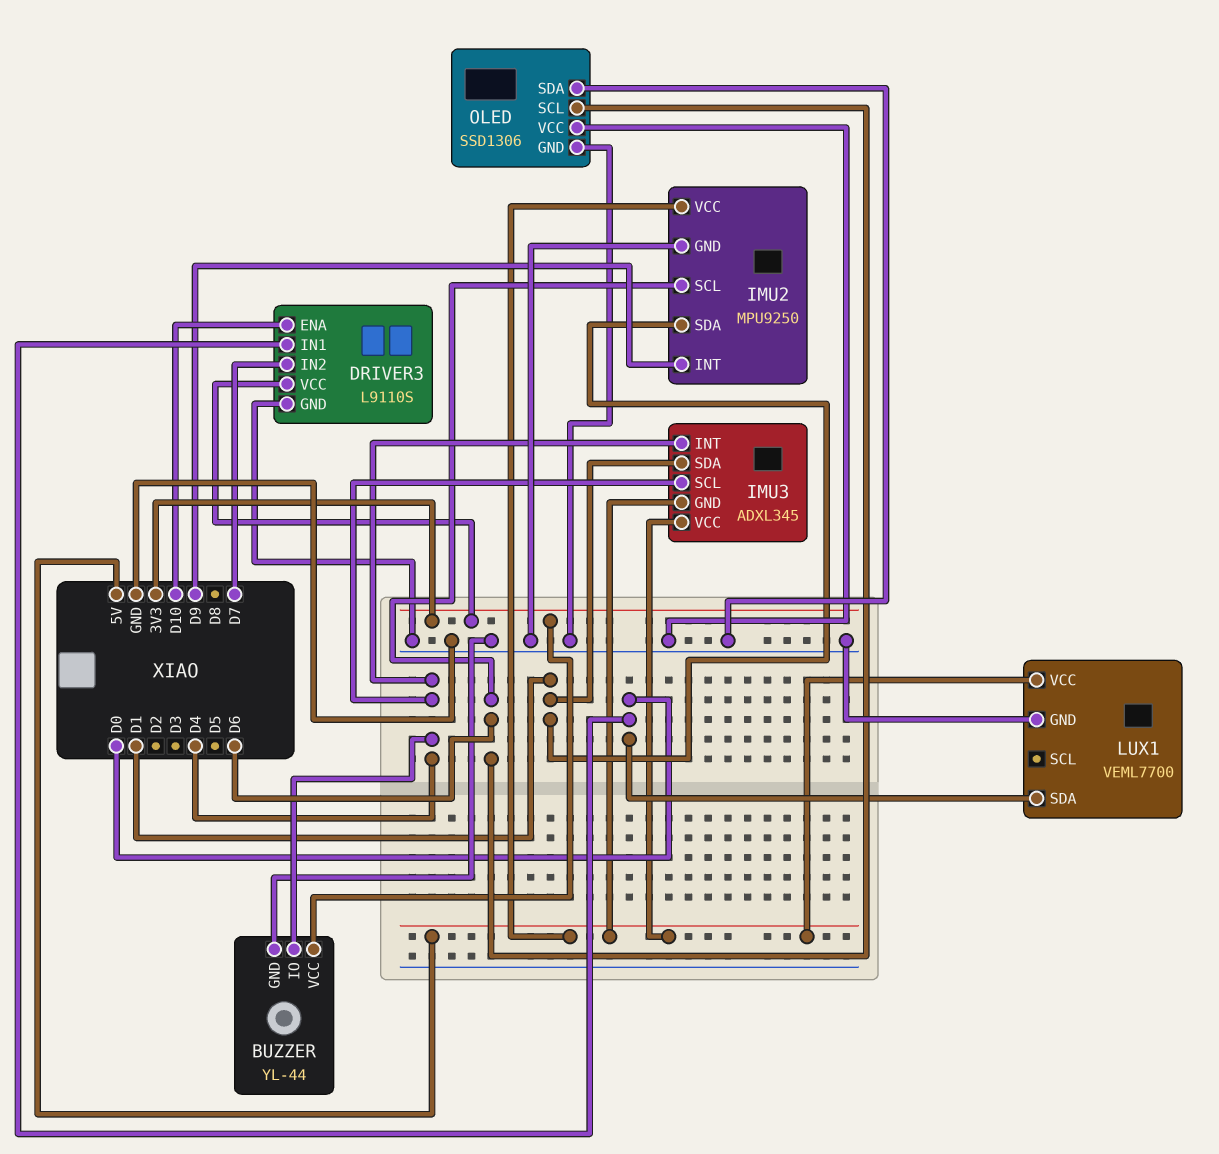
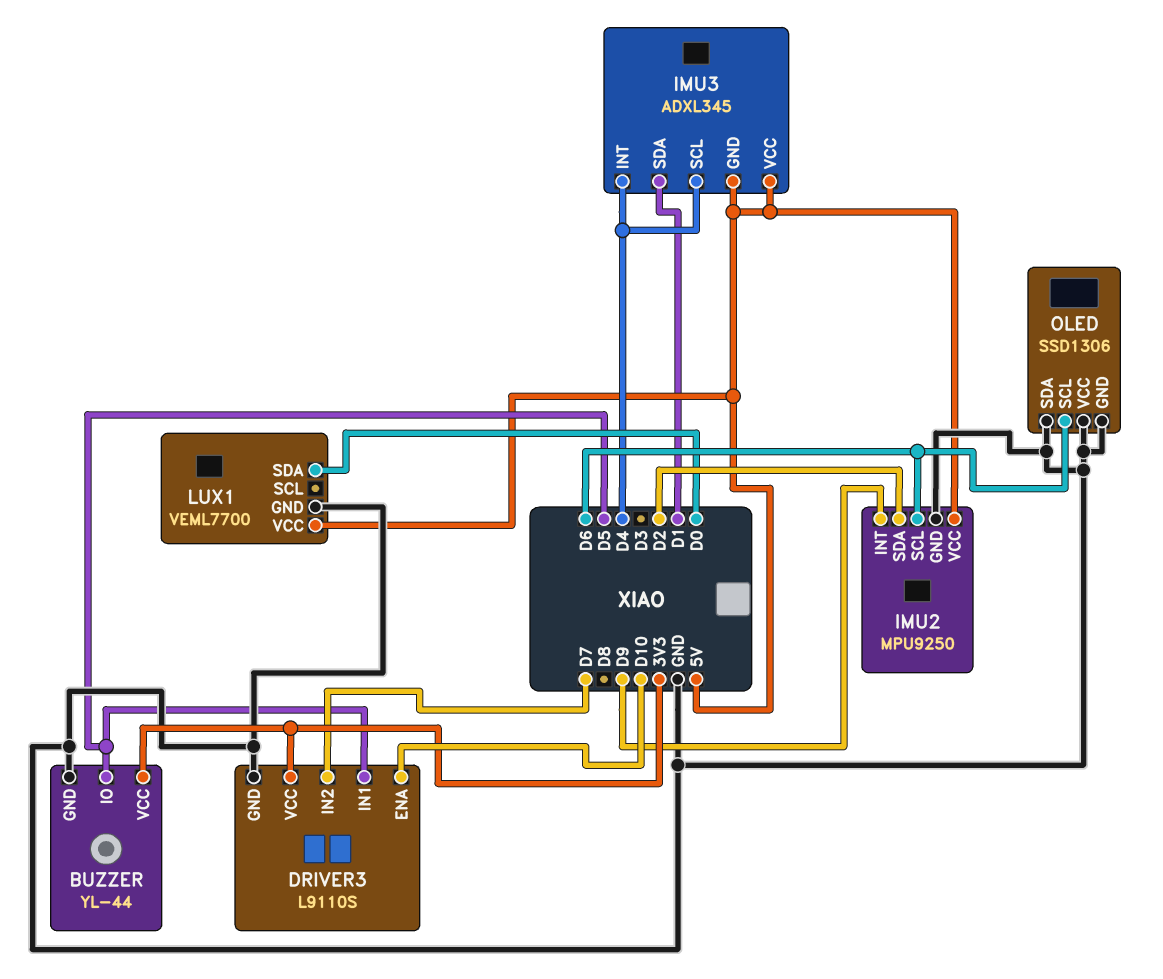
BUZZER pin IO: D4 -> D5
DRIVER3 pin IN1: D0 -> D5
IMU2 pin SDA: D1 -> D2

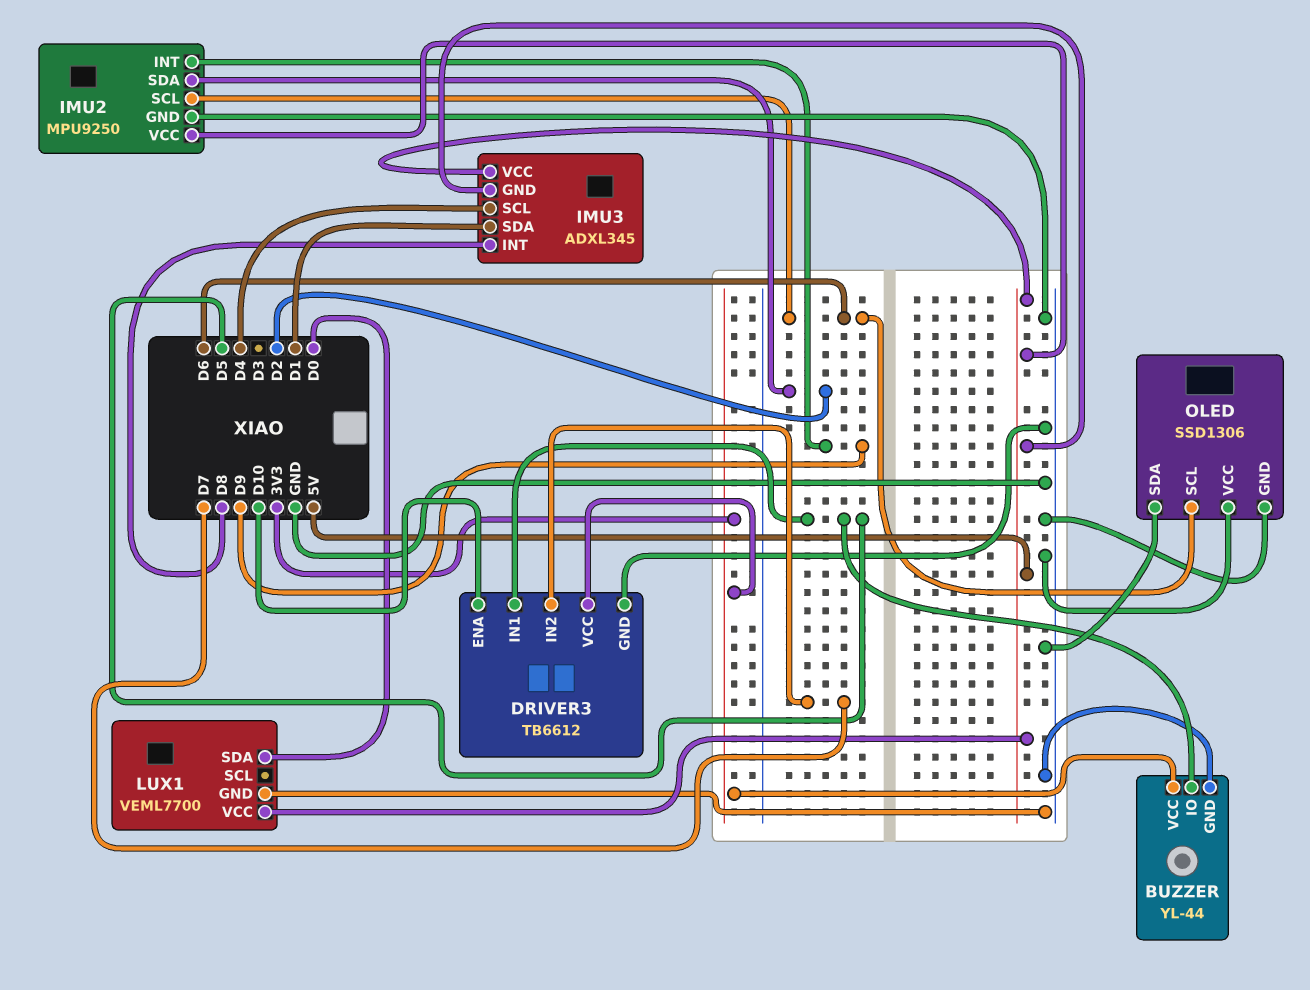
DRIVER3: L9110S -> TB6612
IMU3 pin INT: D4 -> D8

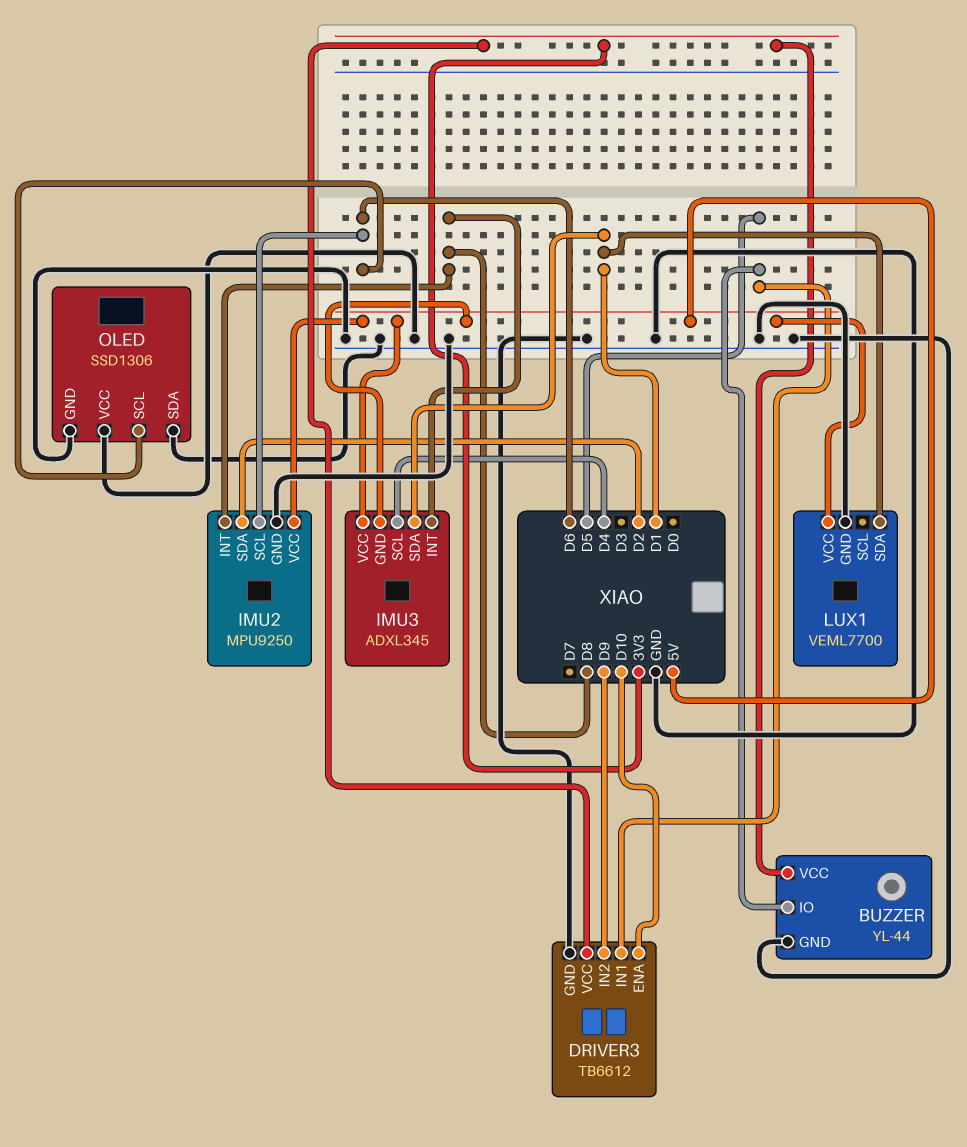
DRIVER3 pin IN2: D7 -> D9
IMU2 pin INT: D9 -> D8
LUX1 pin SDA: D0 -> D1

